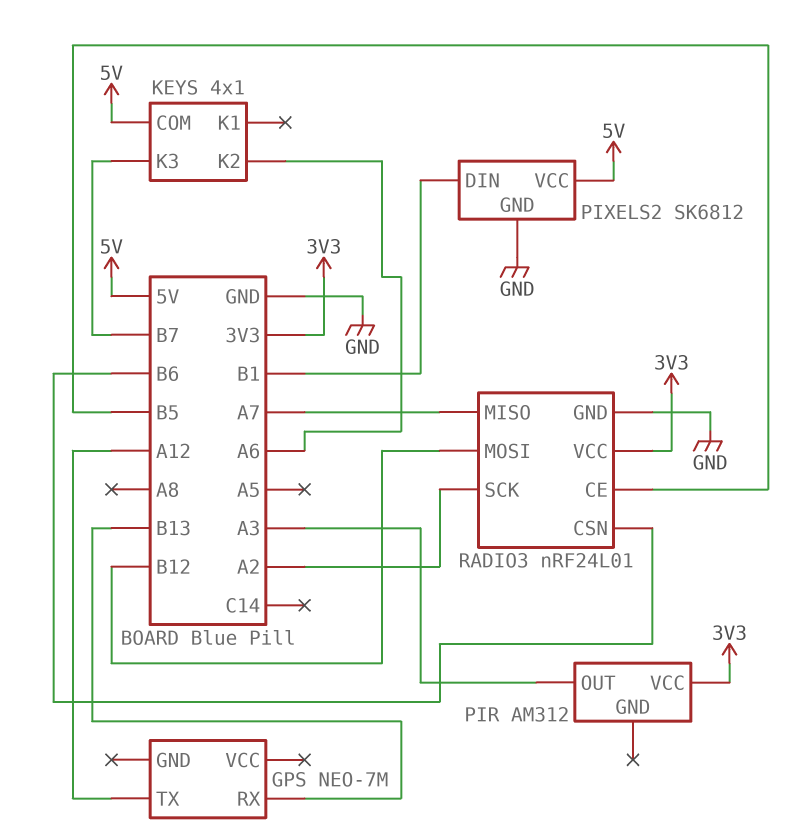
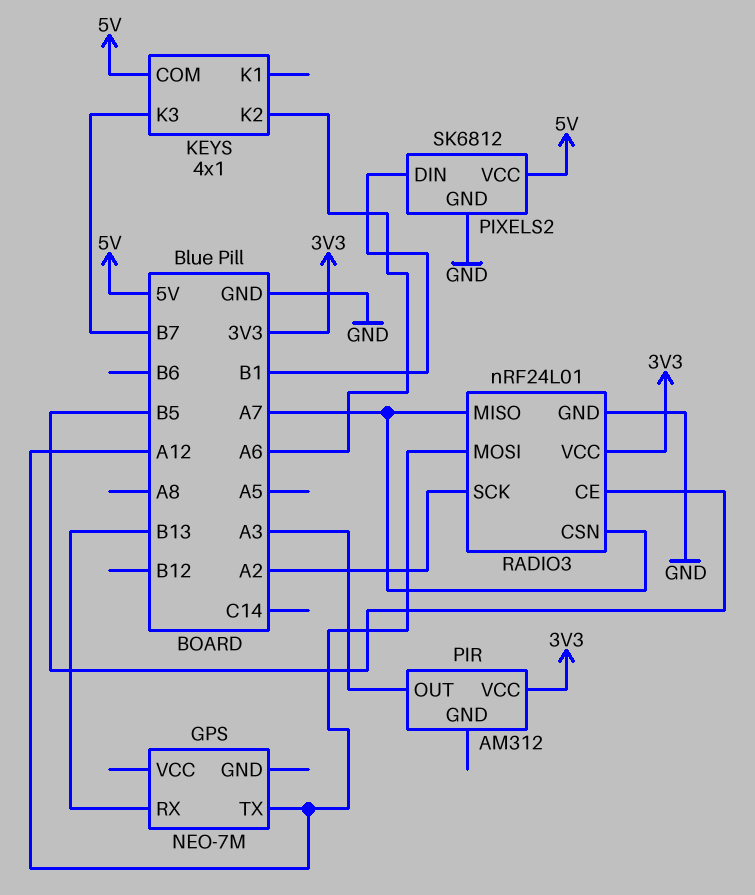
RADIO3 pin CSN: B6 -> A7
RADIO3 pin MOSI: B12 -> A12

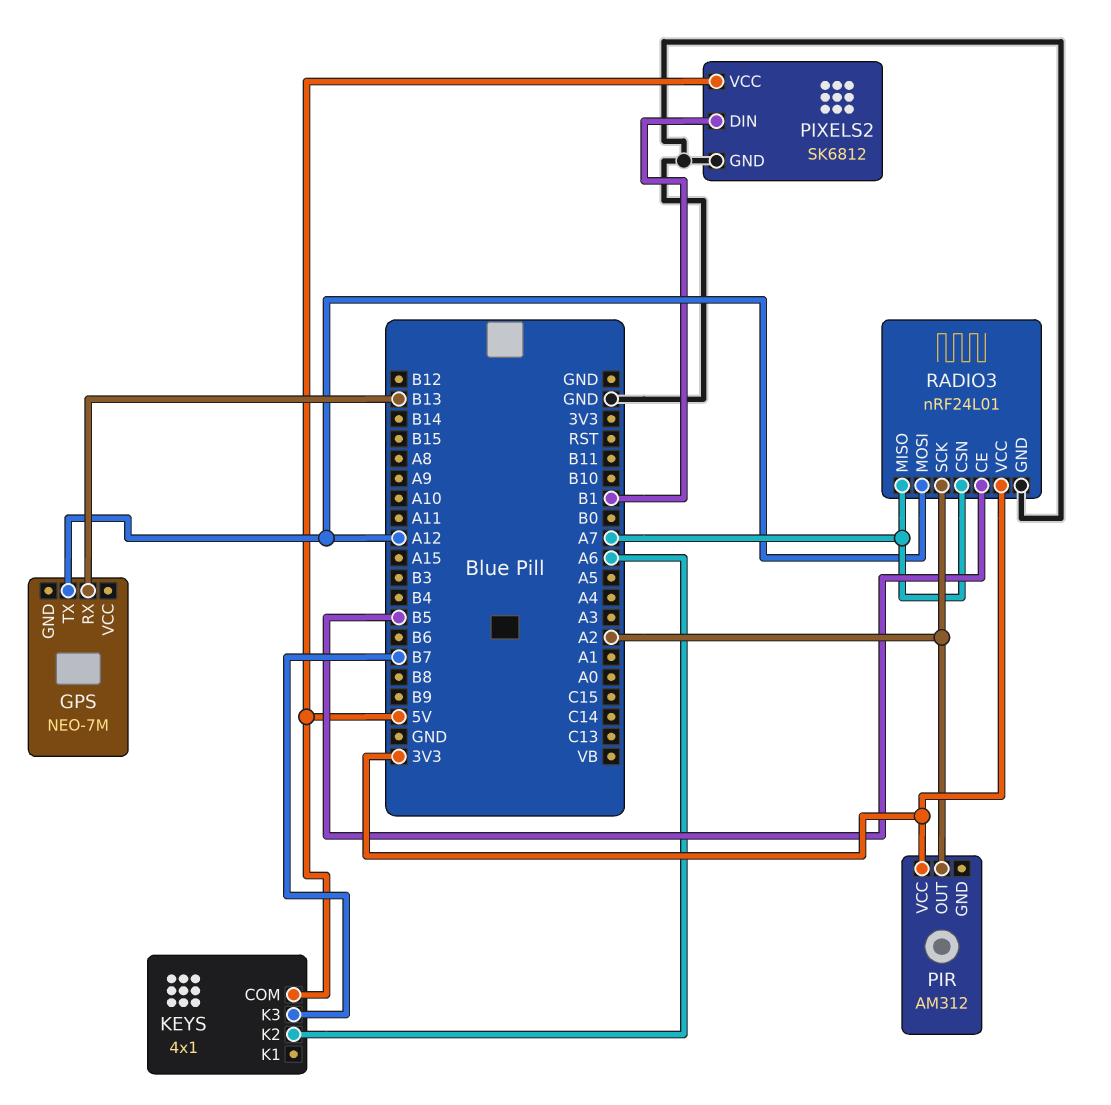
PIR pin OUT: A3 -> A2

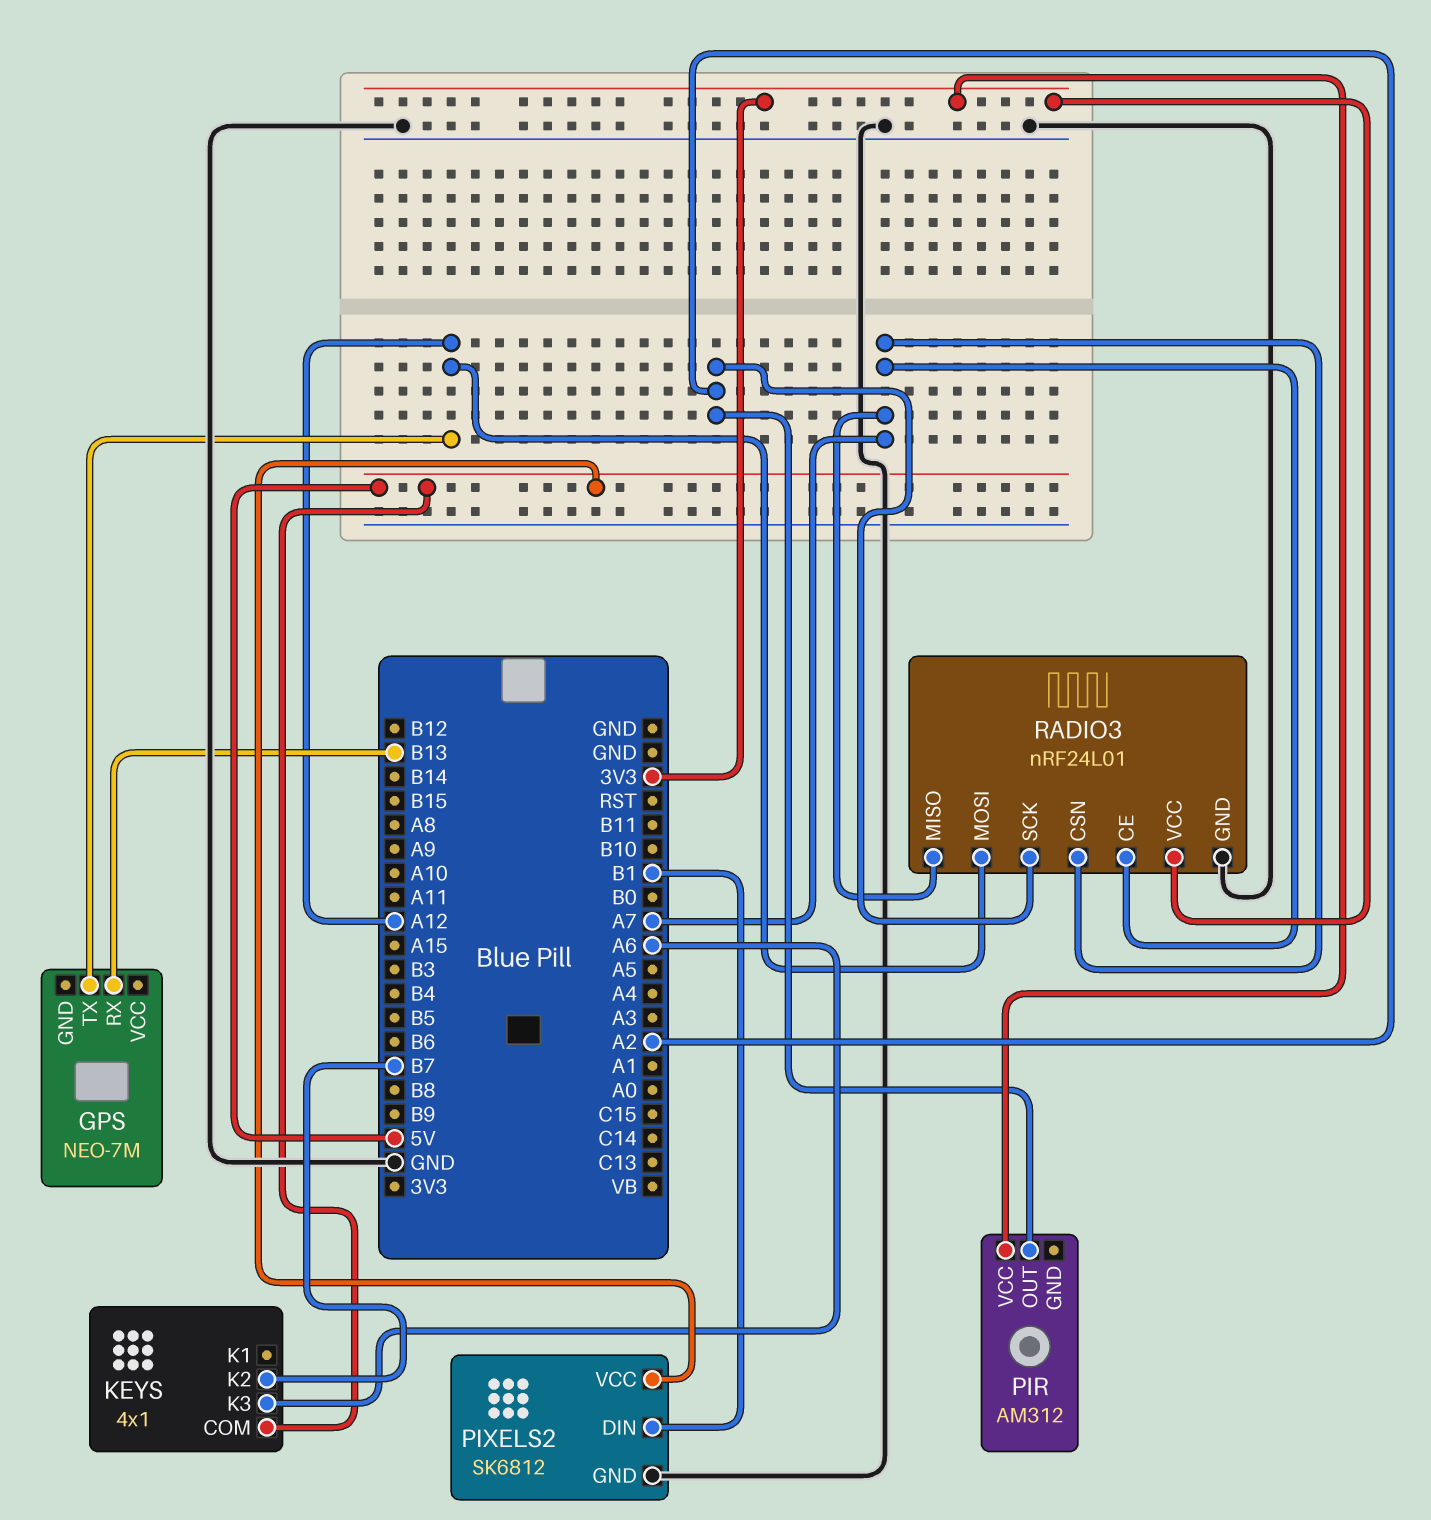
KEYS pin K2: A6 -> B7
KEYS pin K3: B7 -> A6
RADIO3 pin CE: B5 -> A7

